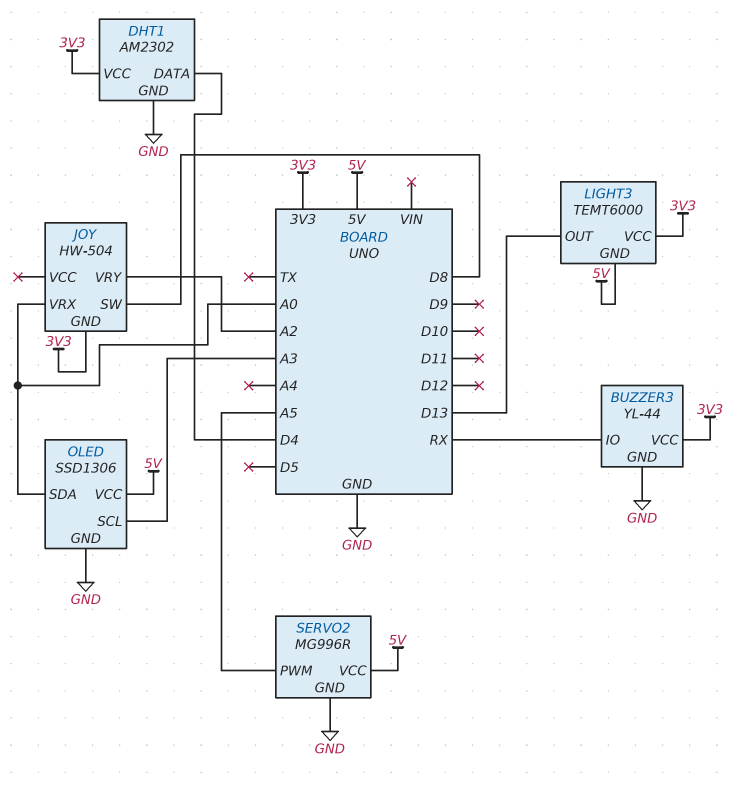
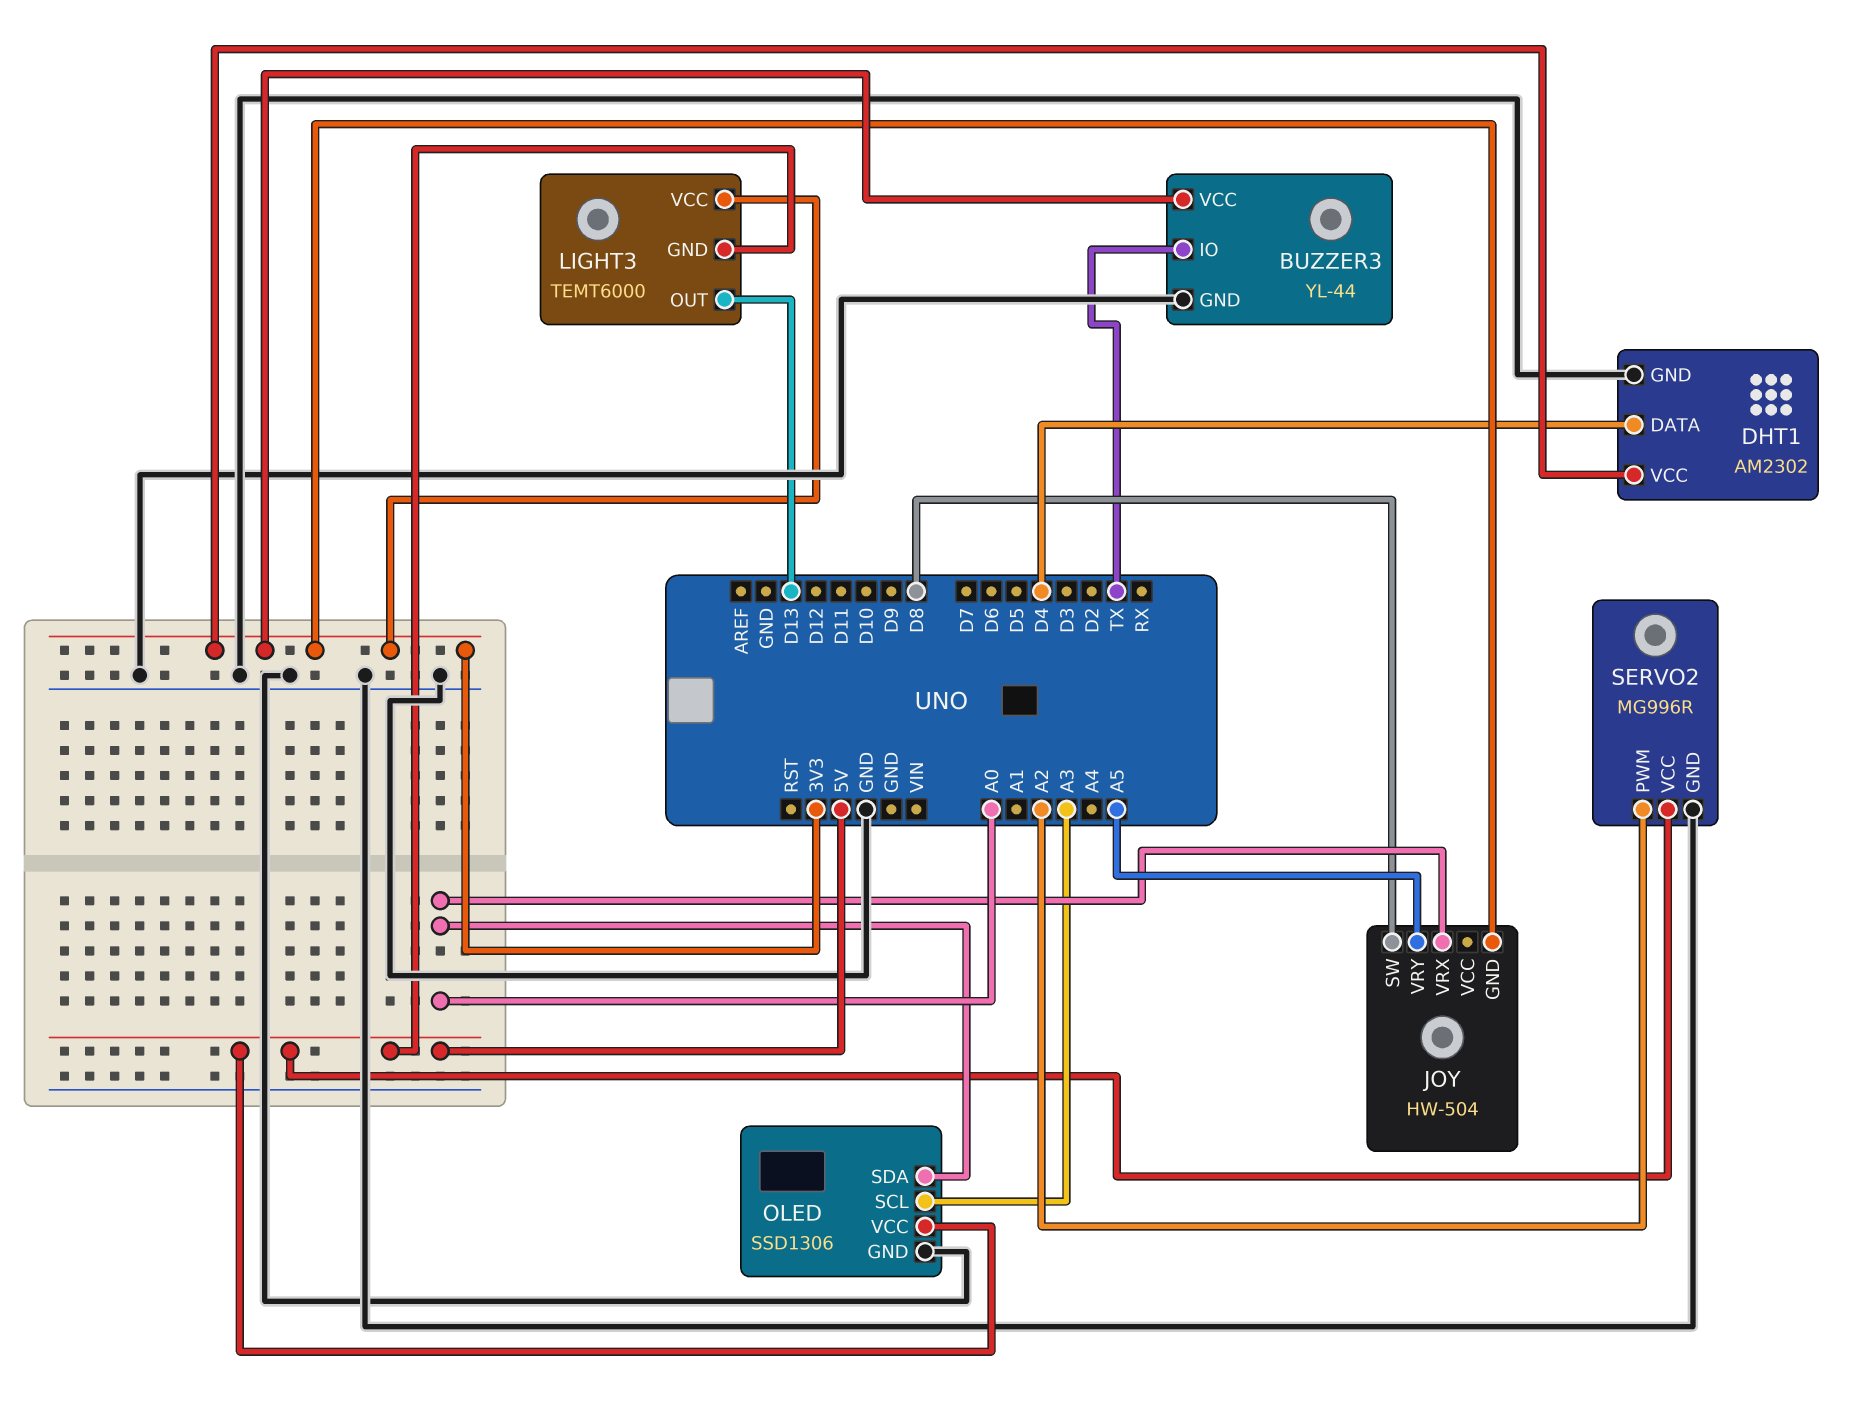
BUZZER3 pin IO: RX -> TX
JOY pin VRY: A2 -> A5
SERVO2 pin PWM: A5 -> A2

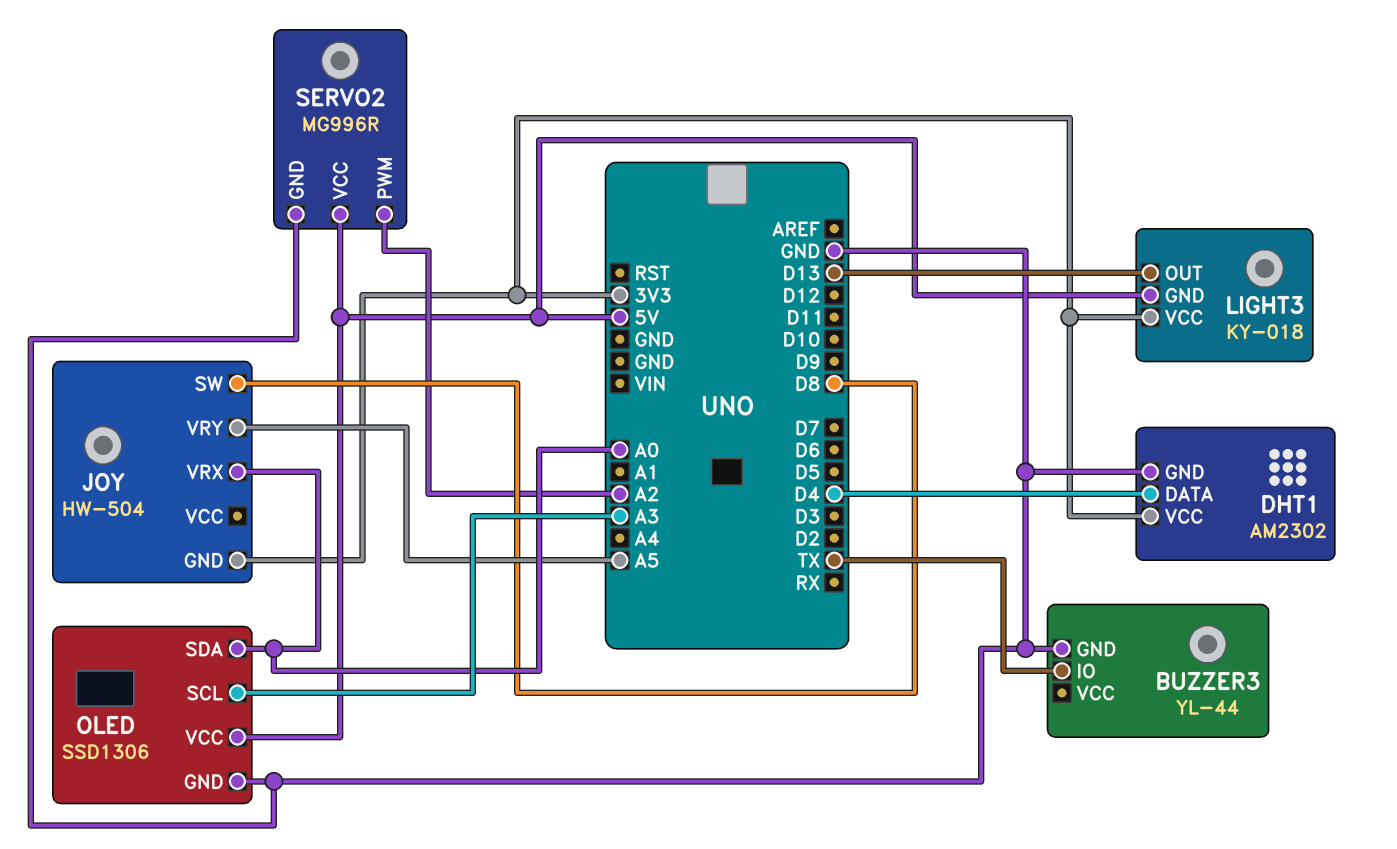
BUZZER3 pin VCC: 3V3 -> none
LIGHT3: TEMT6000 -> KY-018

